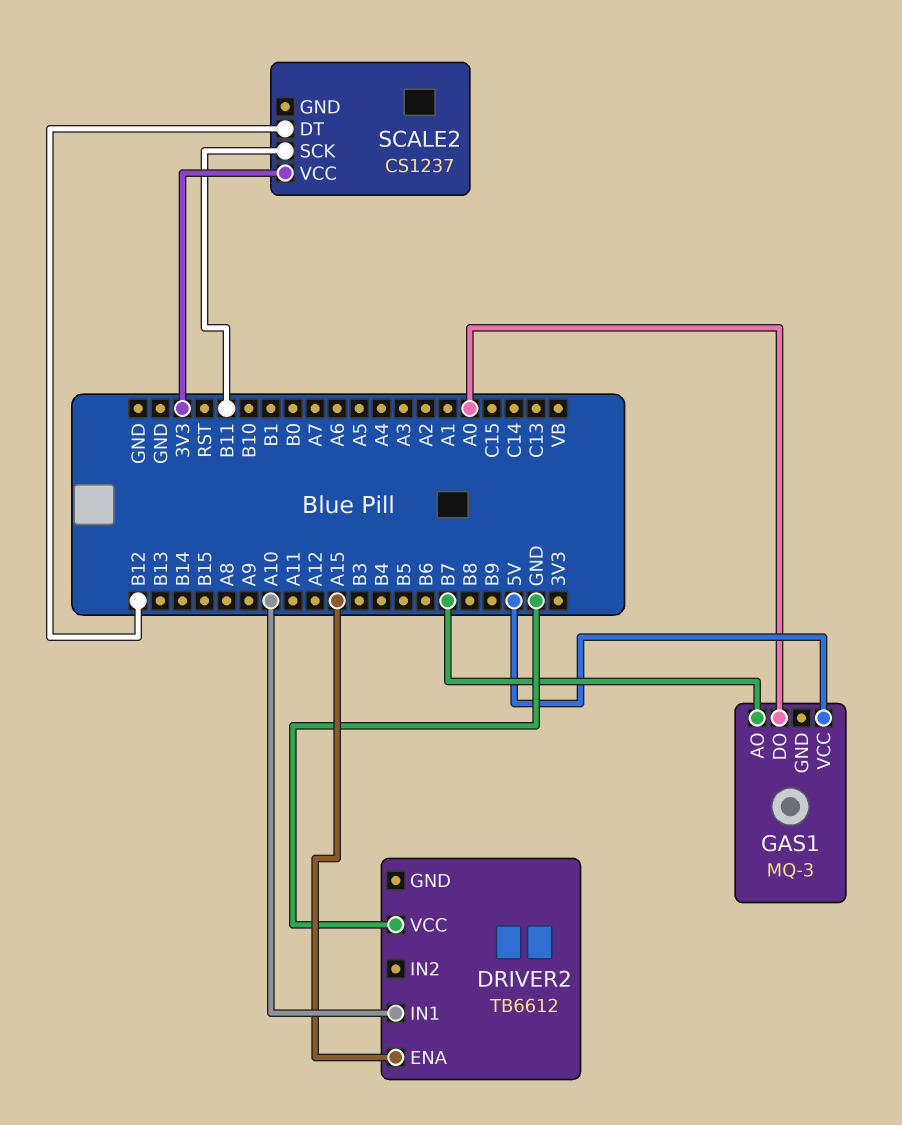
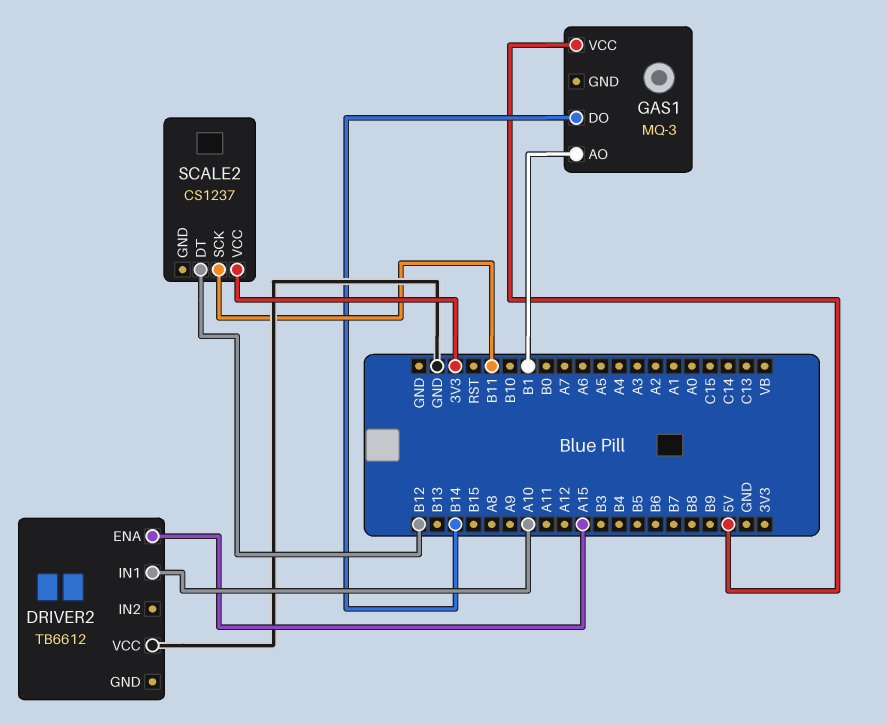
GAS1 pin AO: B7 -> B1
GAS1 pin DO: A0 -> B14

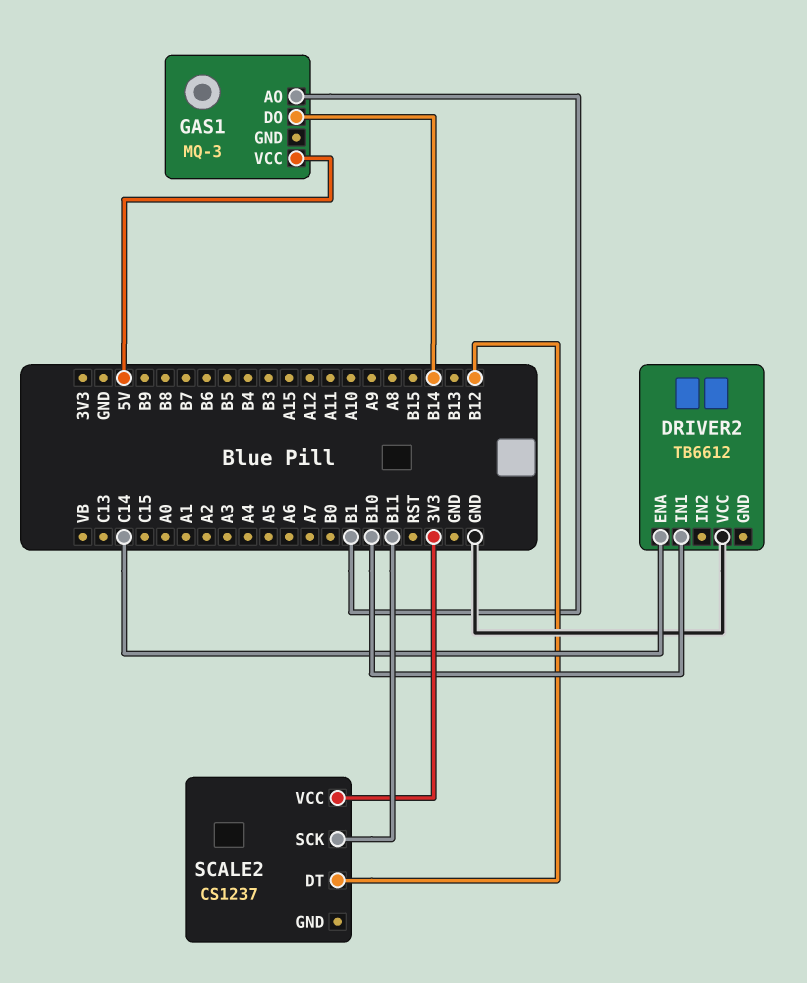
DRIVER2 pin ENA: A15 -> C14
DRIVER2 pin IN1: A10 -> B10

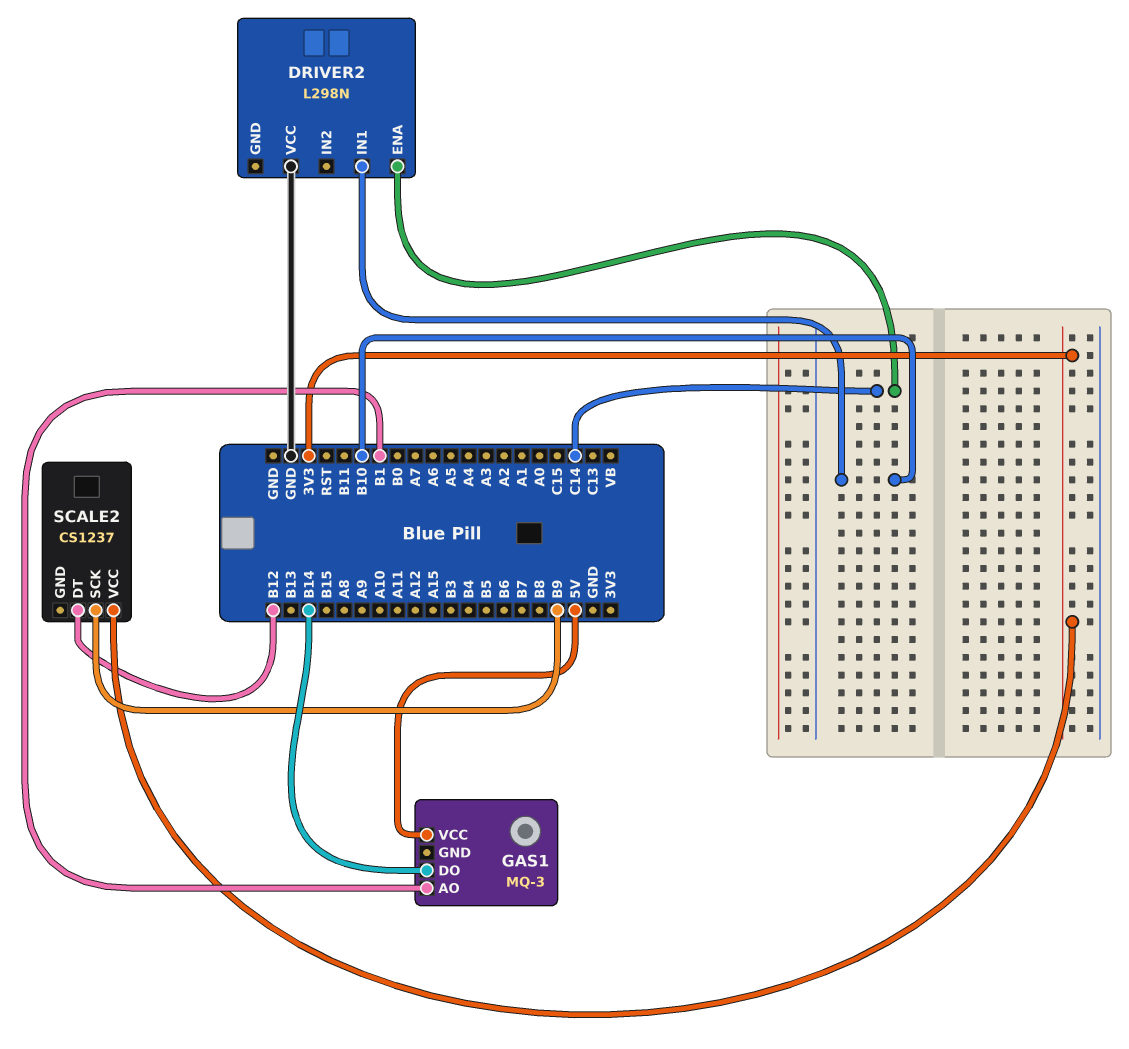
DRIVER2: TB6612 -> L298N
SCALE2 pin SCK: B11 -> B9

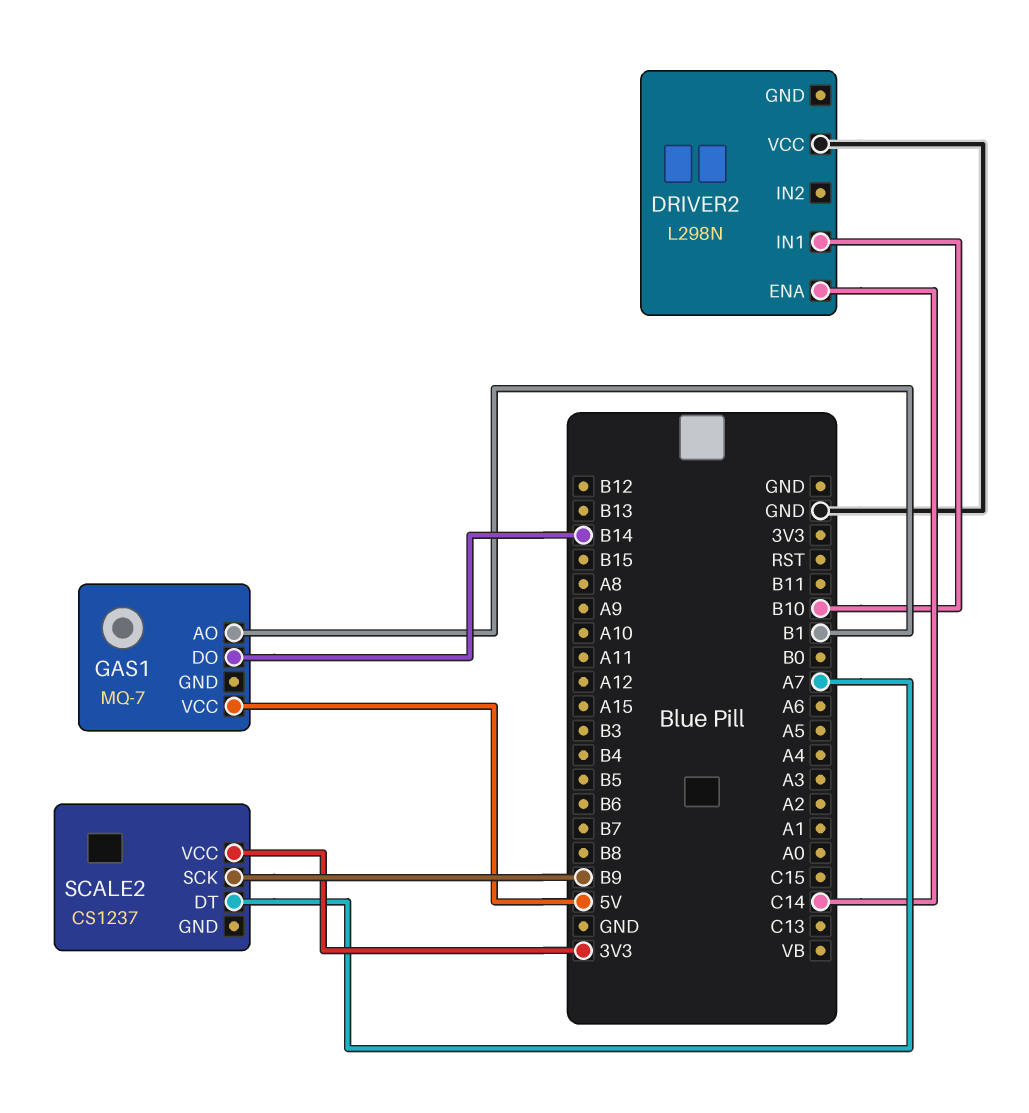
GAS1: MQ-3 -> MQ-7
SCALE2 pin DT: B12 -> A7

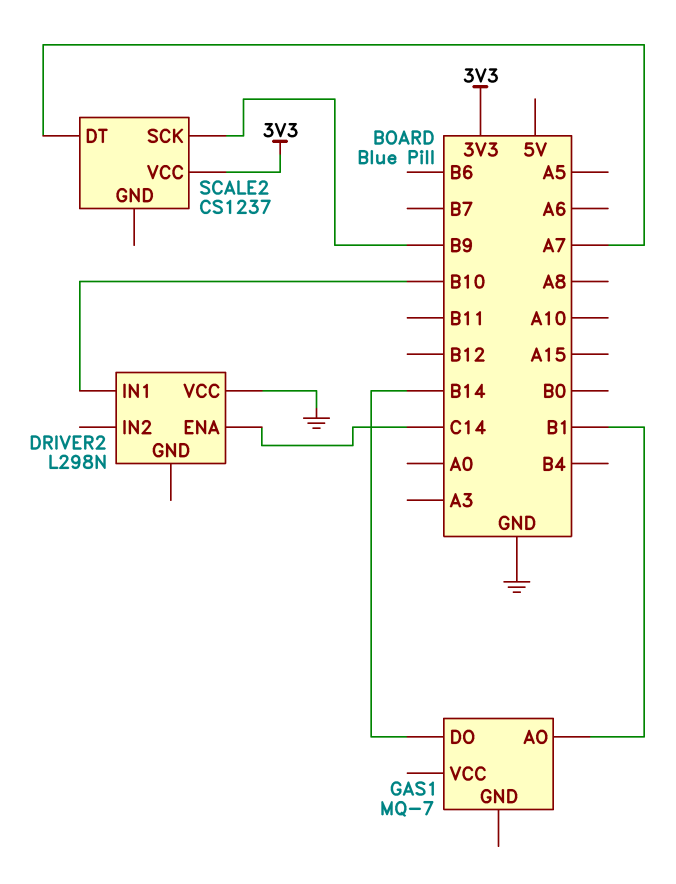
GAS1 pin VCC: 5V -> none

